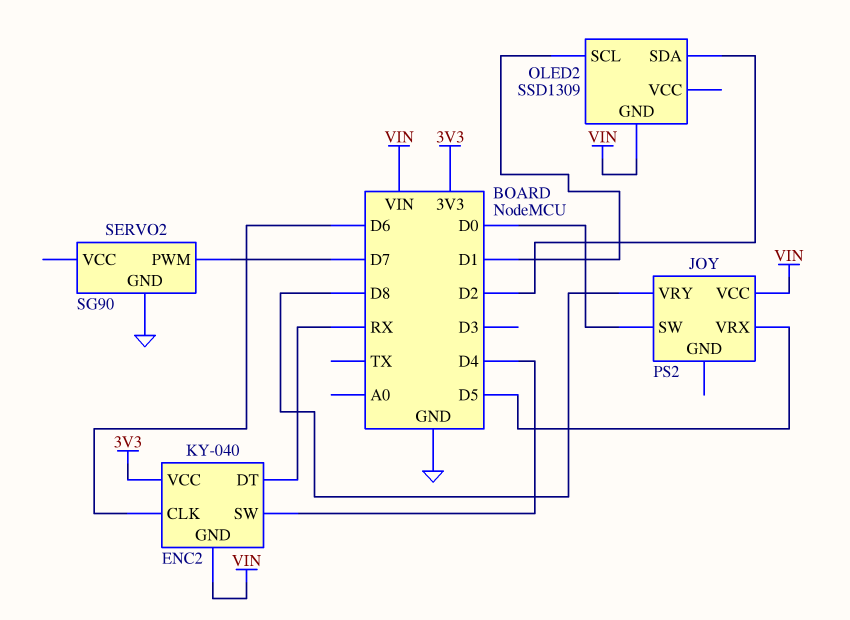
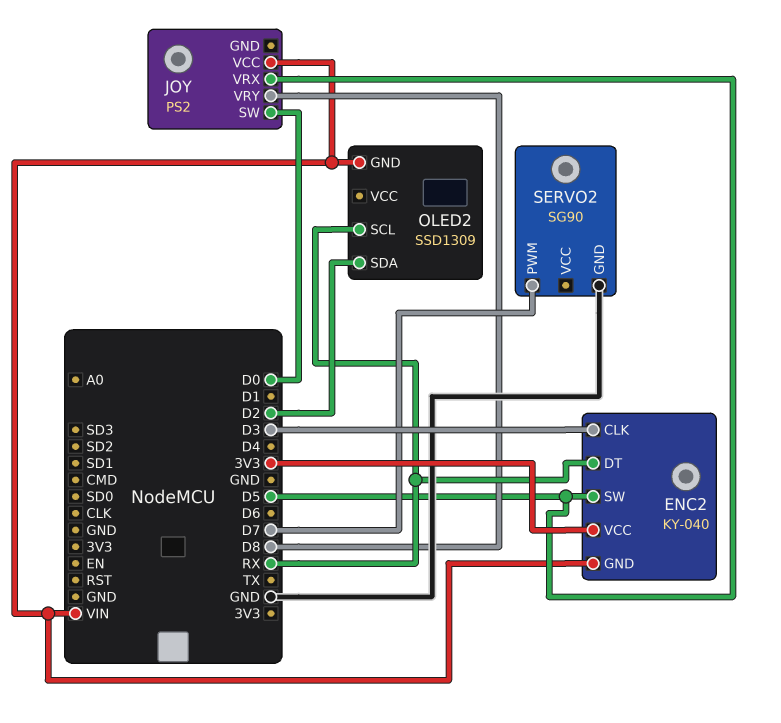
ENC2 pin CLK: D6 -> D3
ENC2 pin SW: D4 -> D5
OLED2 pin SCL: D1 -> RX

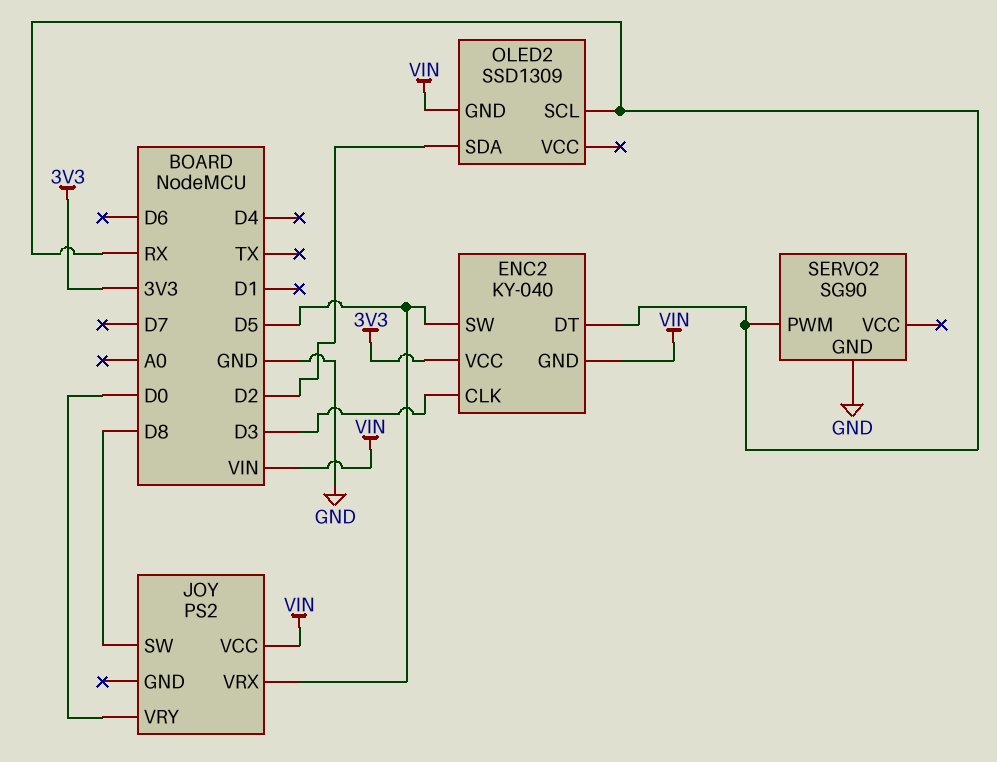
JOY pin SW: D0 -> D8
JOY pin VRY: D8 -> D0
SERVO2 pin PWM: D7 -> RX

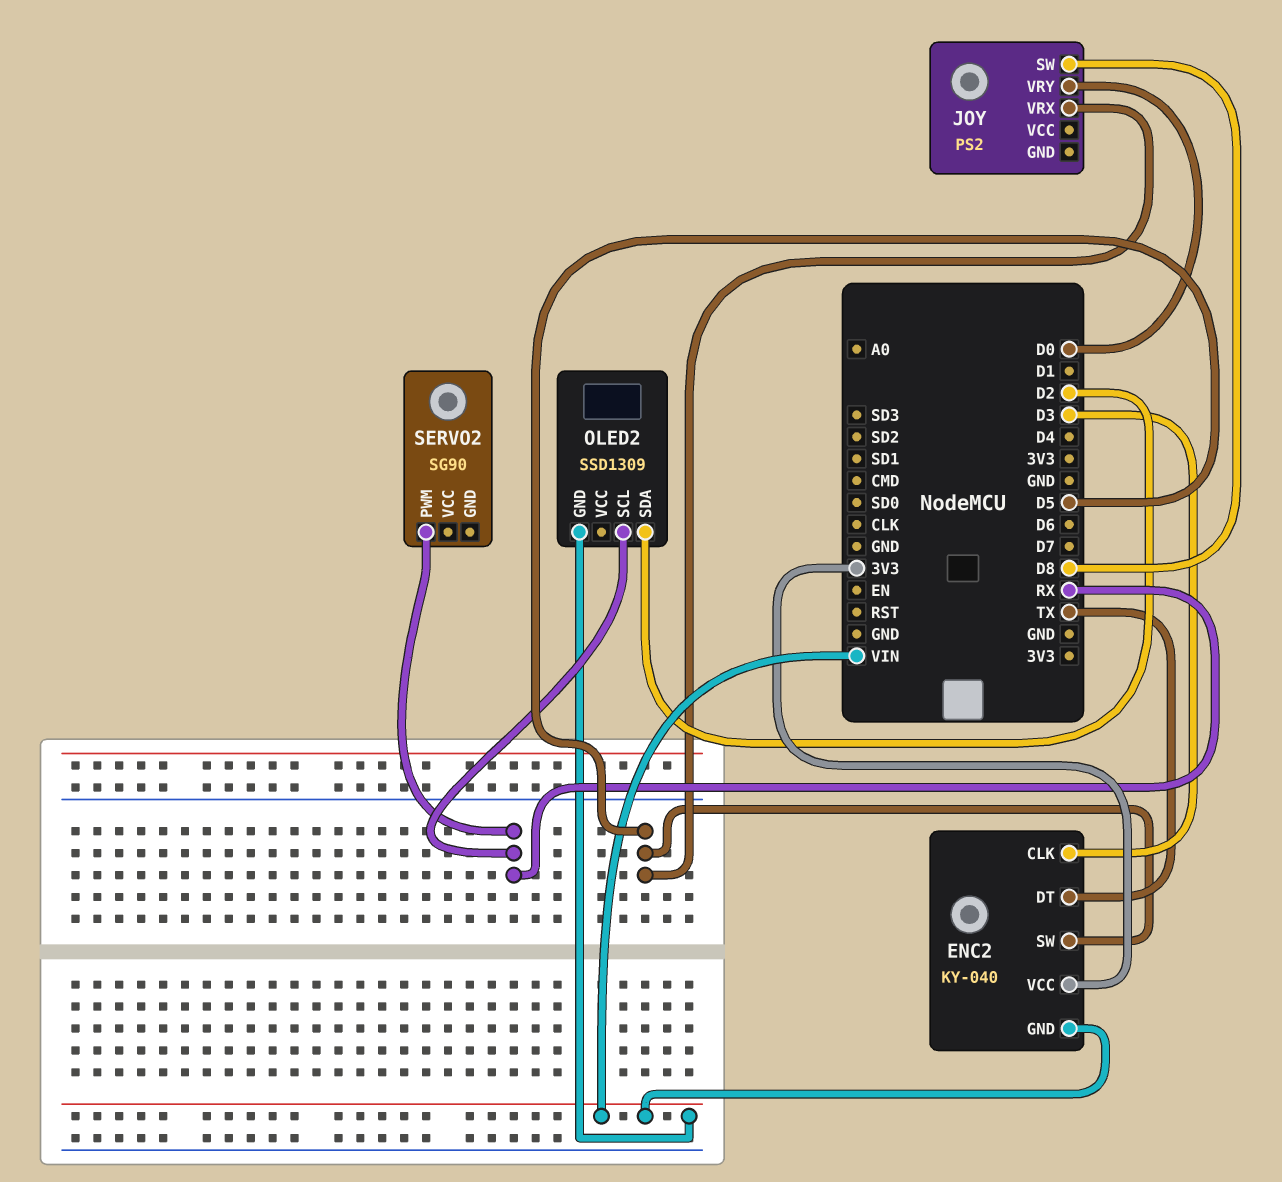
ENC2 pin DT: RX -> TX
JOY pin VCC: VIN -> none
SERVO2 pin GND: GND -> none

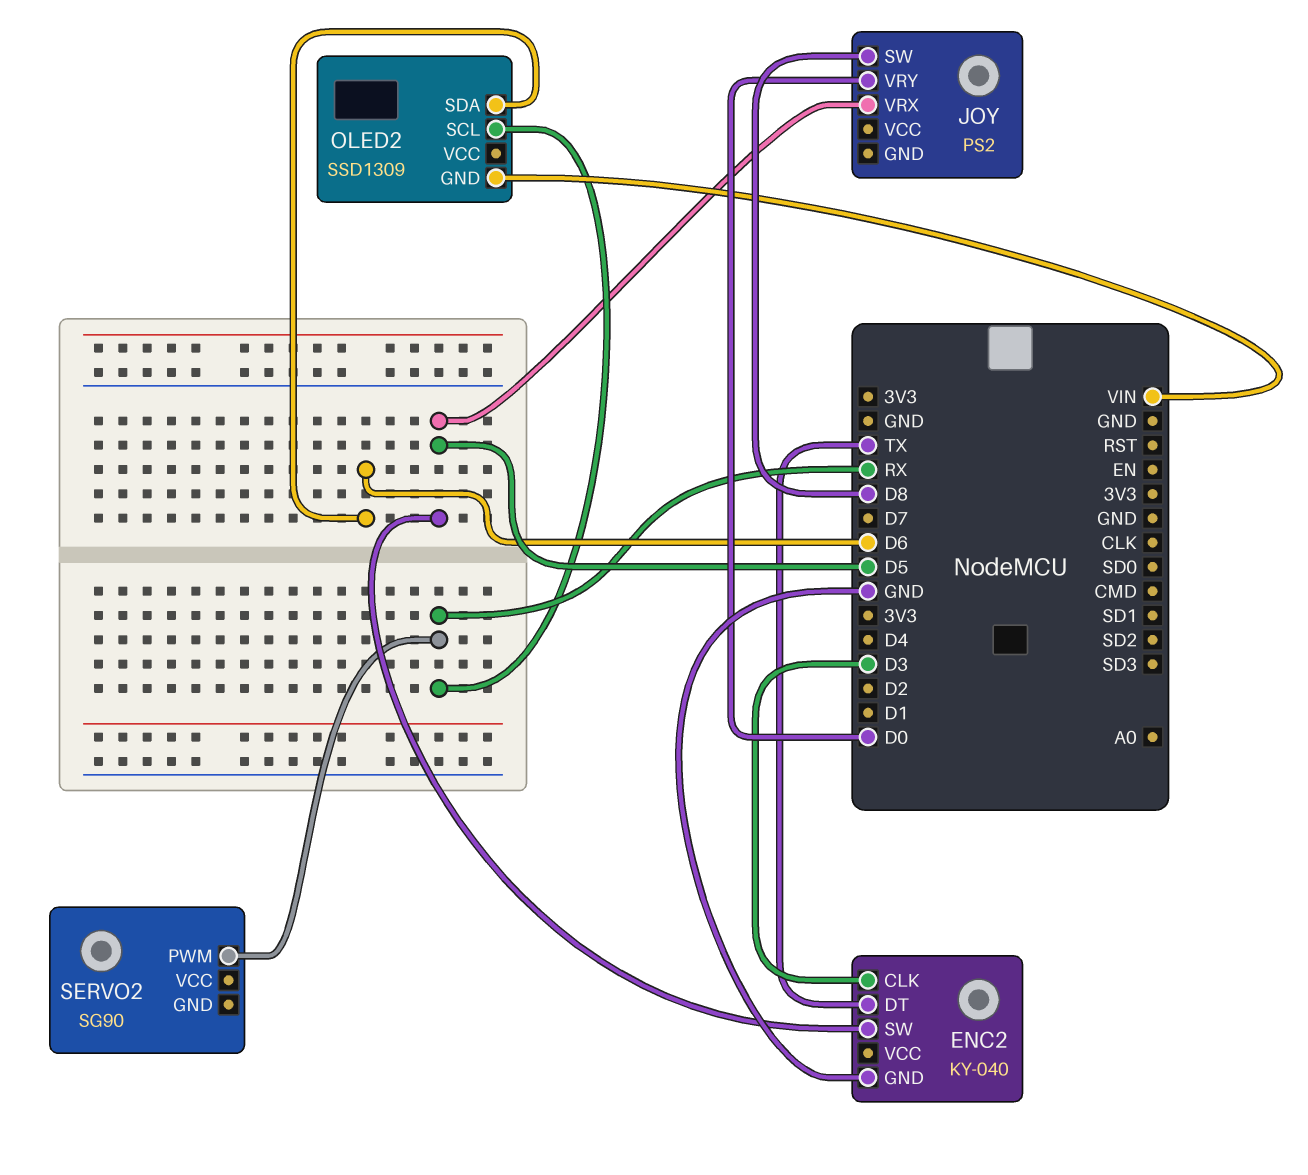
ENC2 pin GND: VIN -> GND
ENC2 pin VCC: 3V3 -> none
OLED2 pin SDA: D2 -> D6

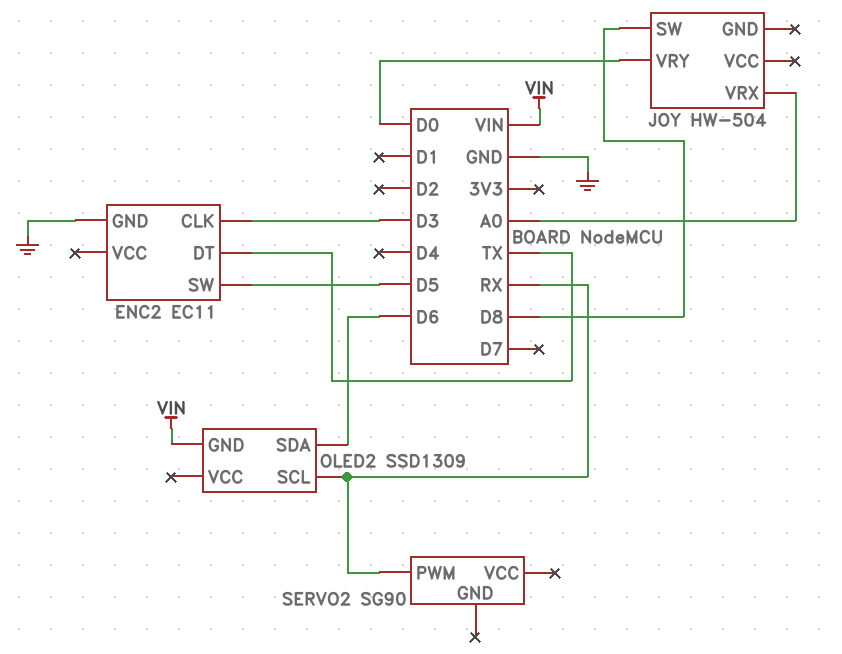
ENC2: KY-040 -> EC11
JOY: PS2 -> HW-504
JOY pin VRX: D5 -> A0

